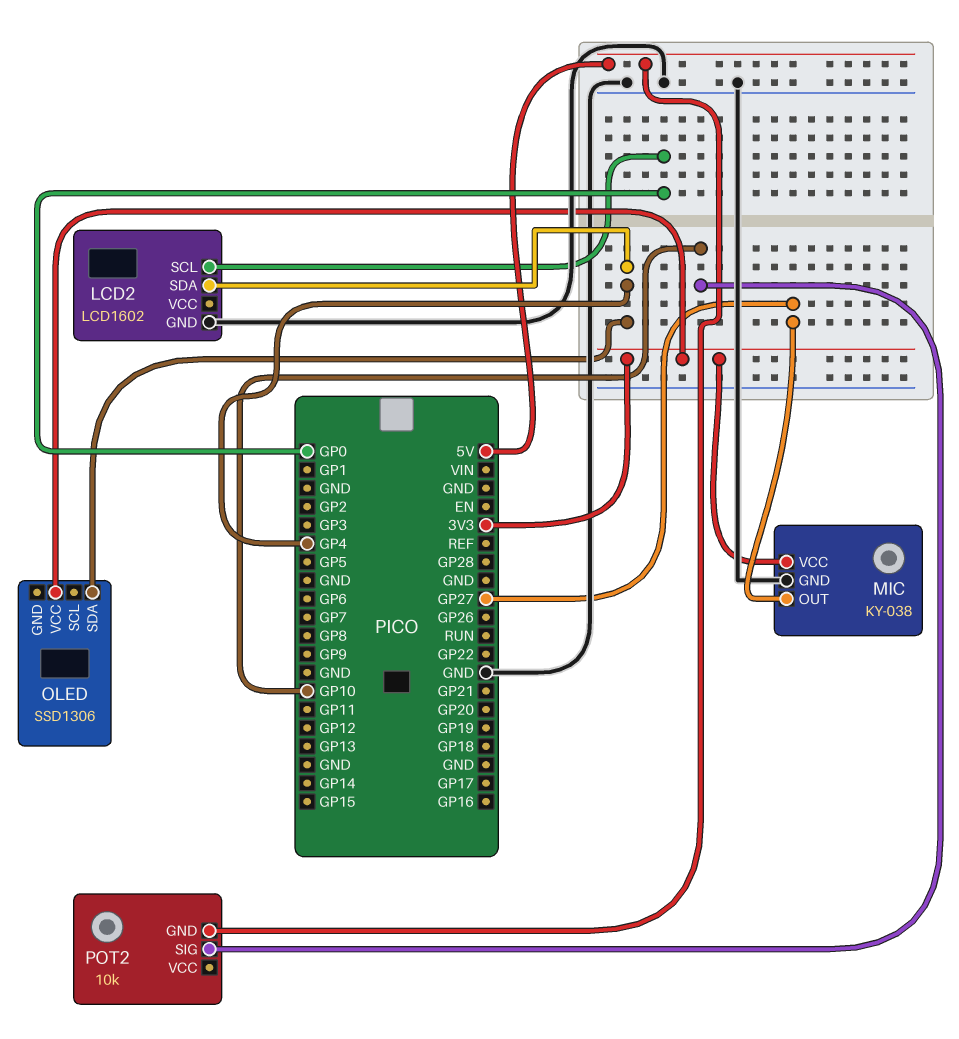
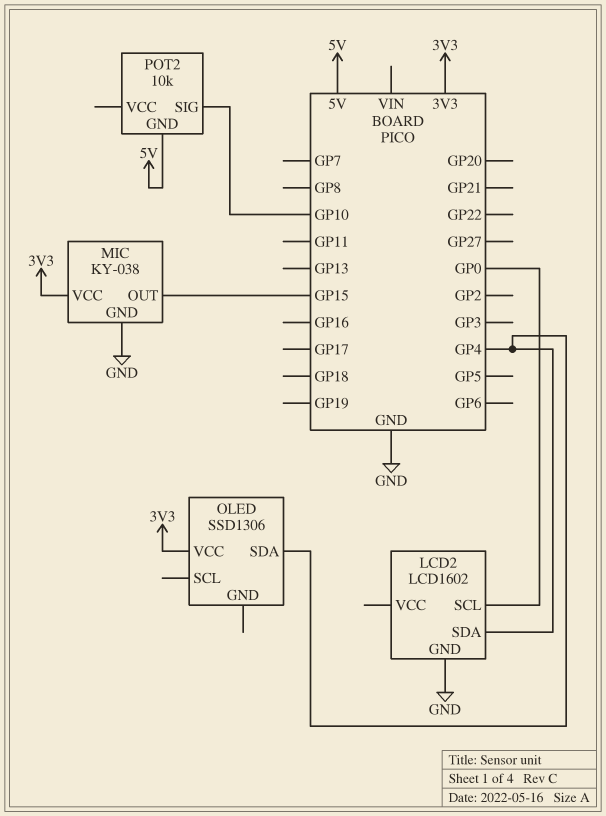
MIC pin OUT: GP27 -> GP15

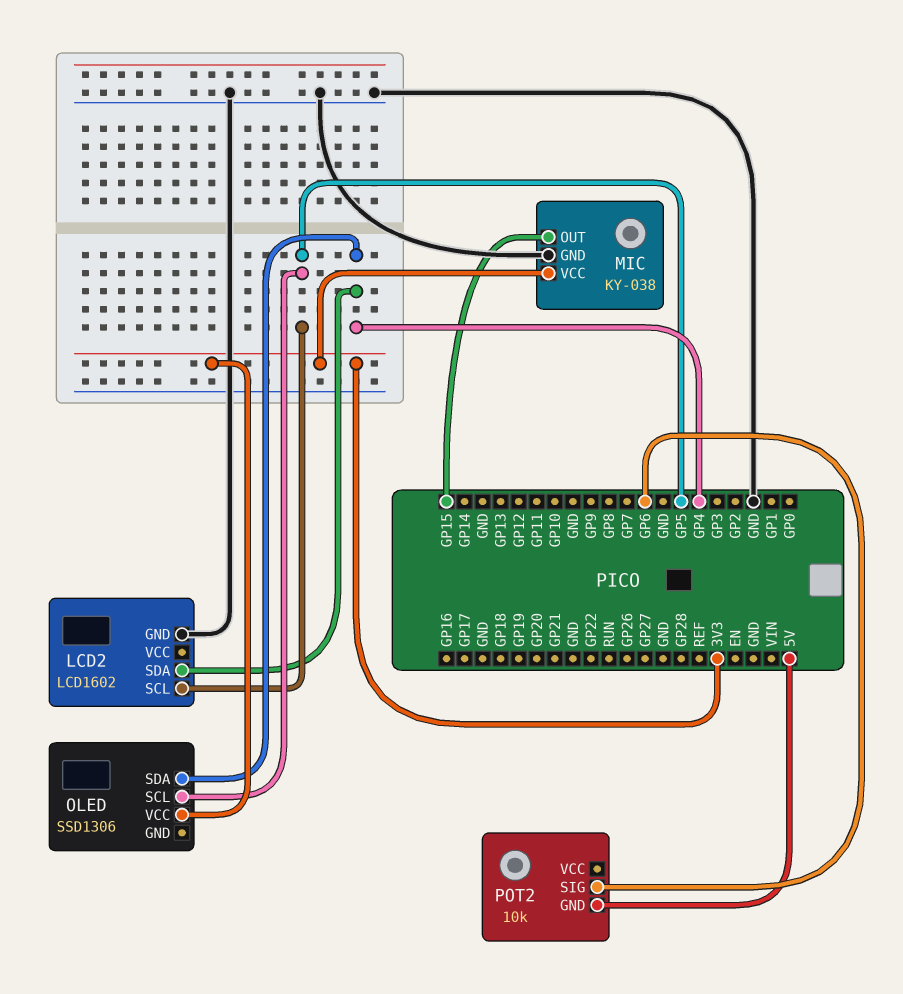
LCD2 pin SCL: GP0 -> GP5
OLED pin SCL: none -> GP5
POT2 pin SIG: GP10 -> GP6

